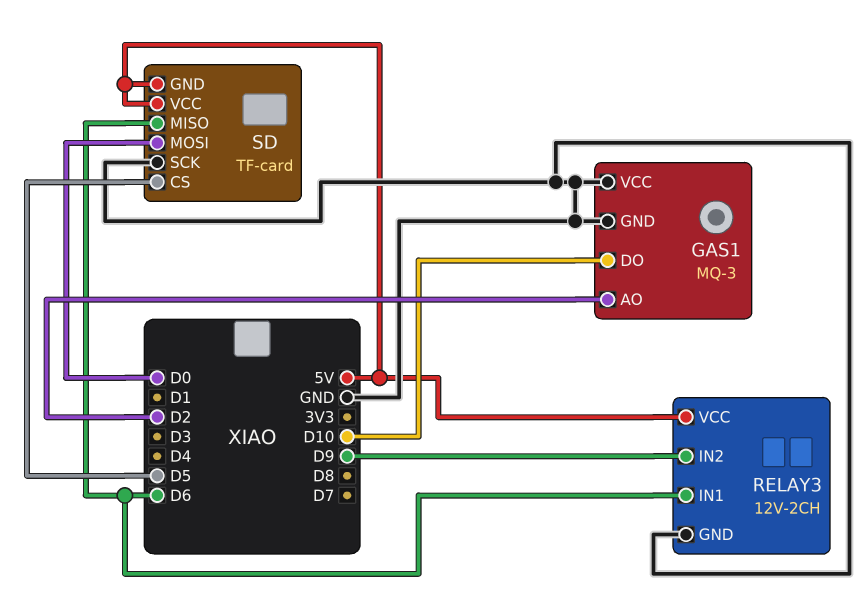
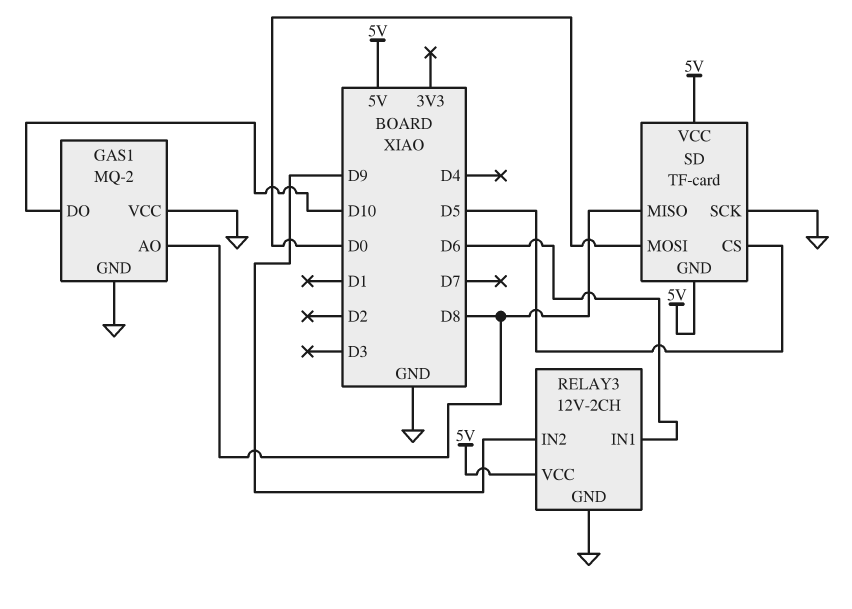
GAS1: MQ-3 -> MQ-2
GAS1 pin AO: D2 -> D8
SD pin MISO: D6 -> D8

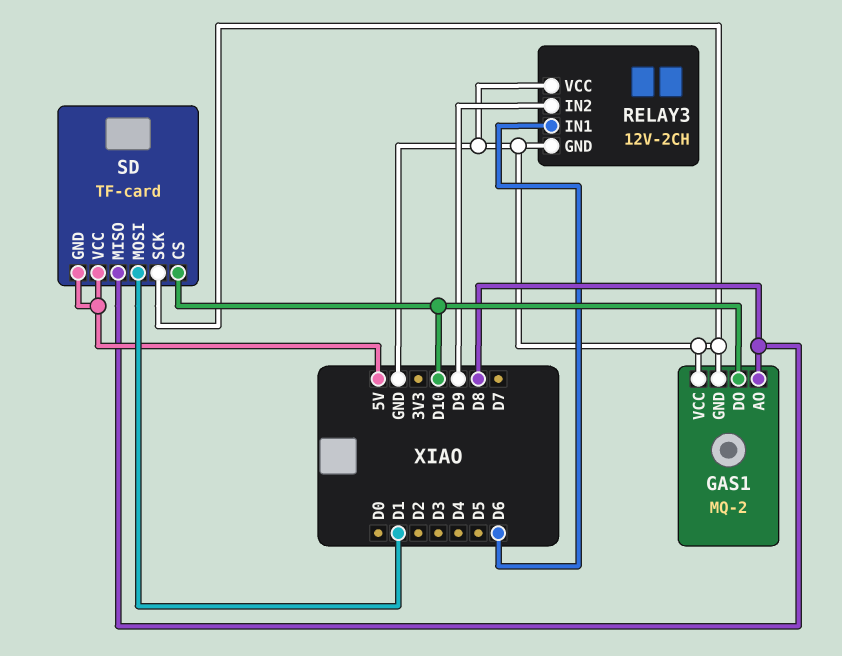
RELAY3 pin VCC: 5V -> GND
SD pin CS: D5 -> D10
SD pin MOSI: D0 -> D1

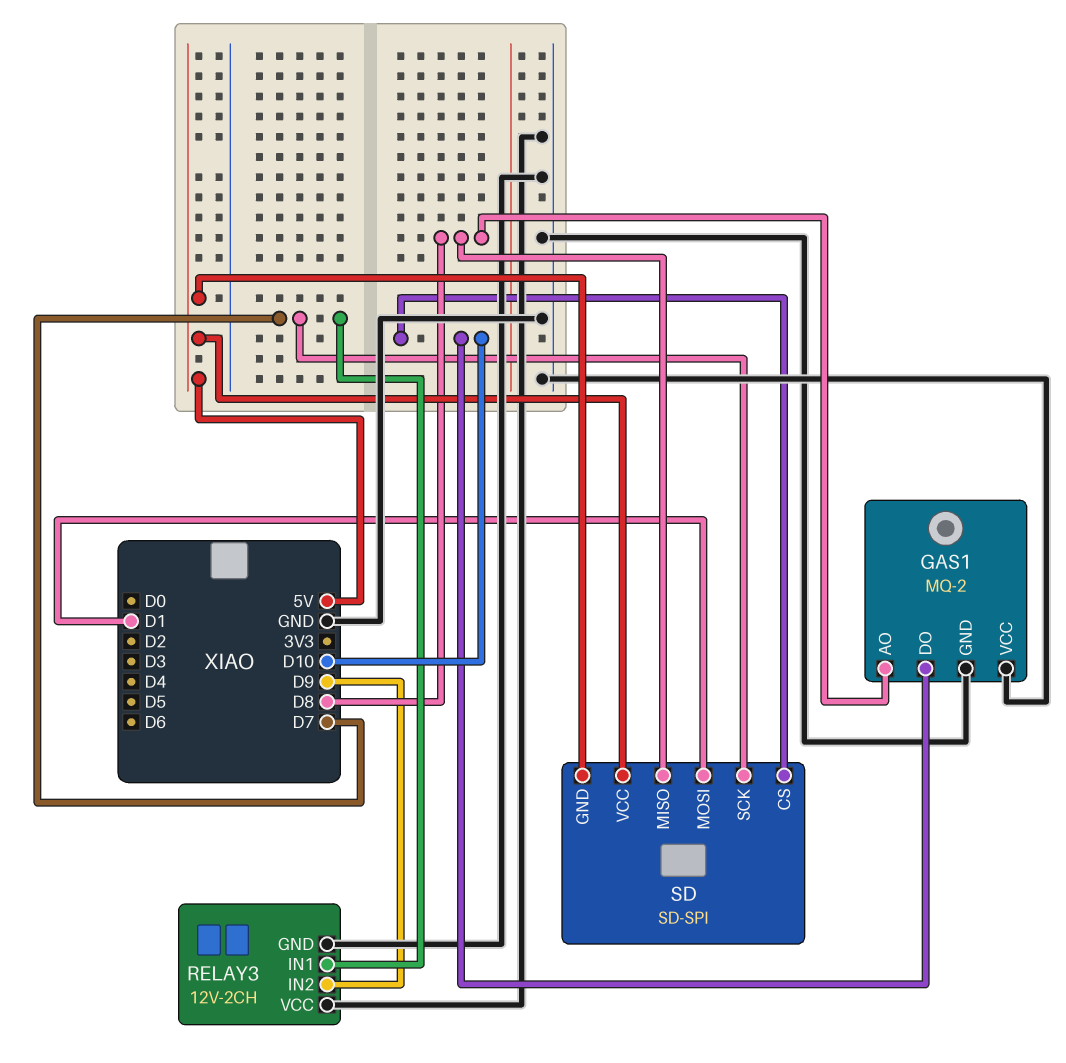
RELAY3 pin IN1: D6 -> D7
SD: TF-card -> SD-SPI
SD pin SCK: GND -> D7

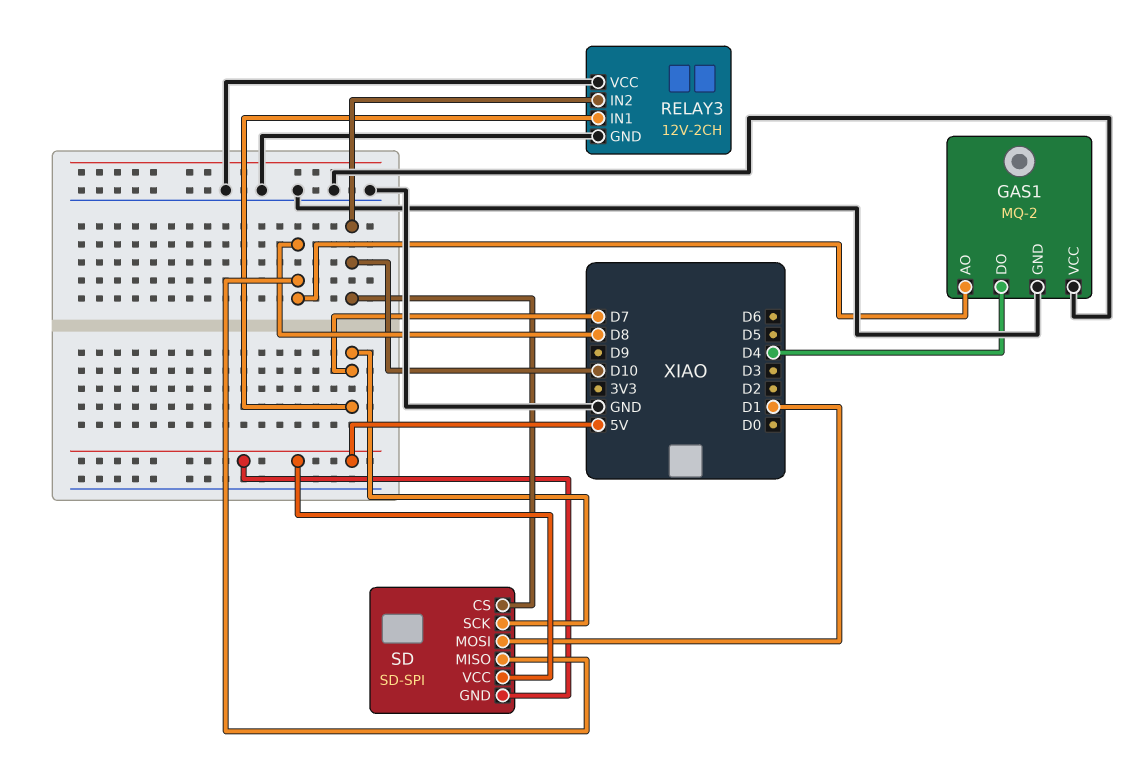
GAS1 pin DO: D10 -> D4
RELAY3 pin IN2: D9 -> D10

